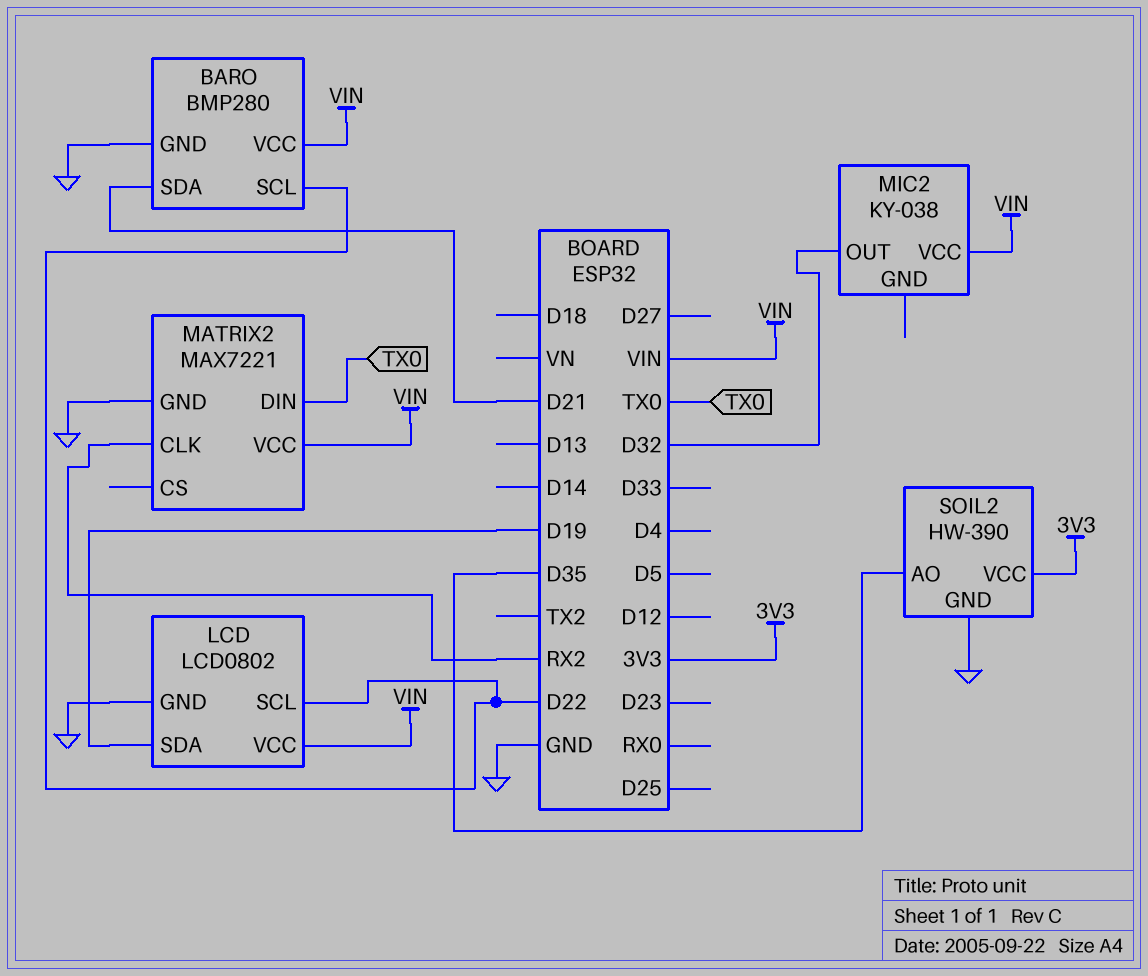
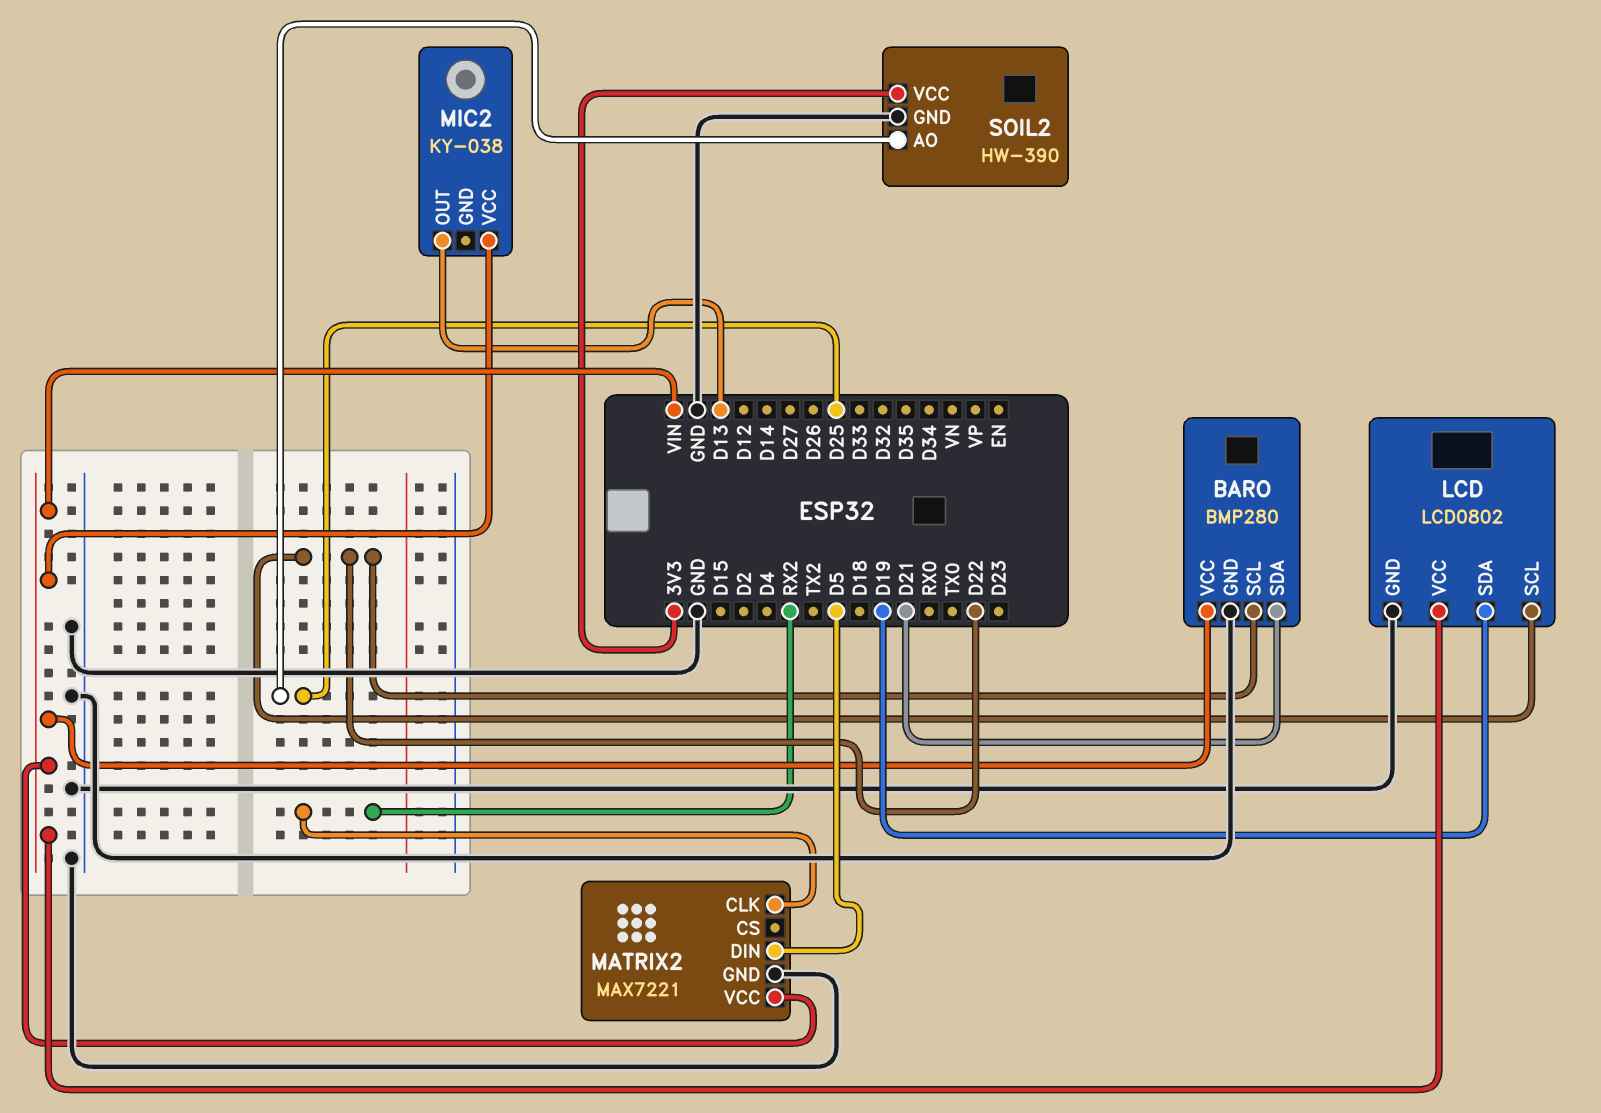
MATRIX2 pin DIN: TX0 -> D5
MIC2 pin OUT: D32 -> D13
SOIL2 pin AO: D35 -> D25

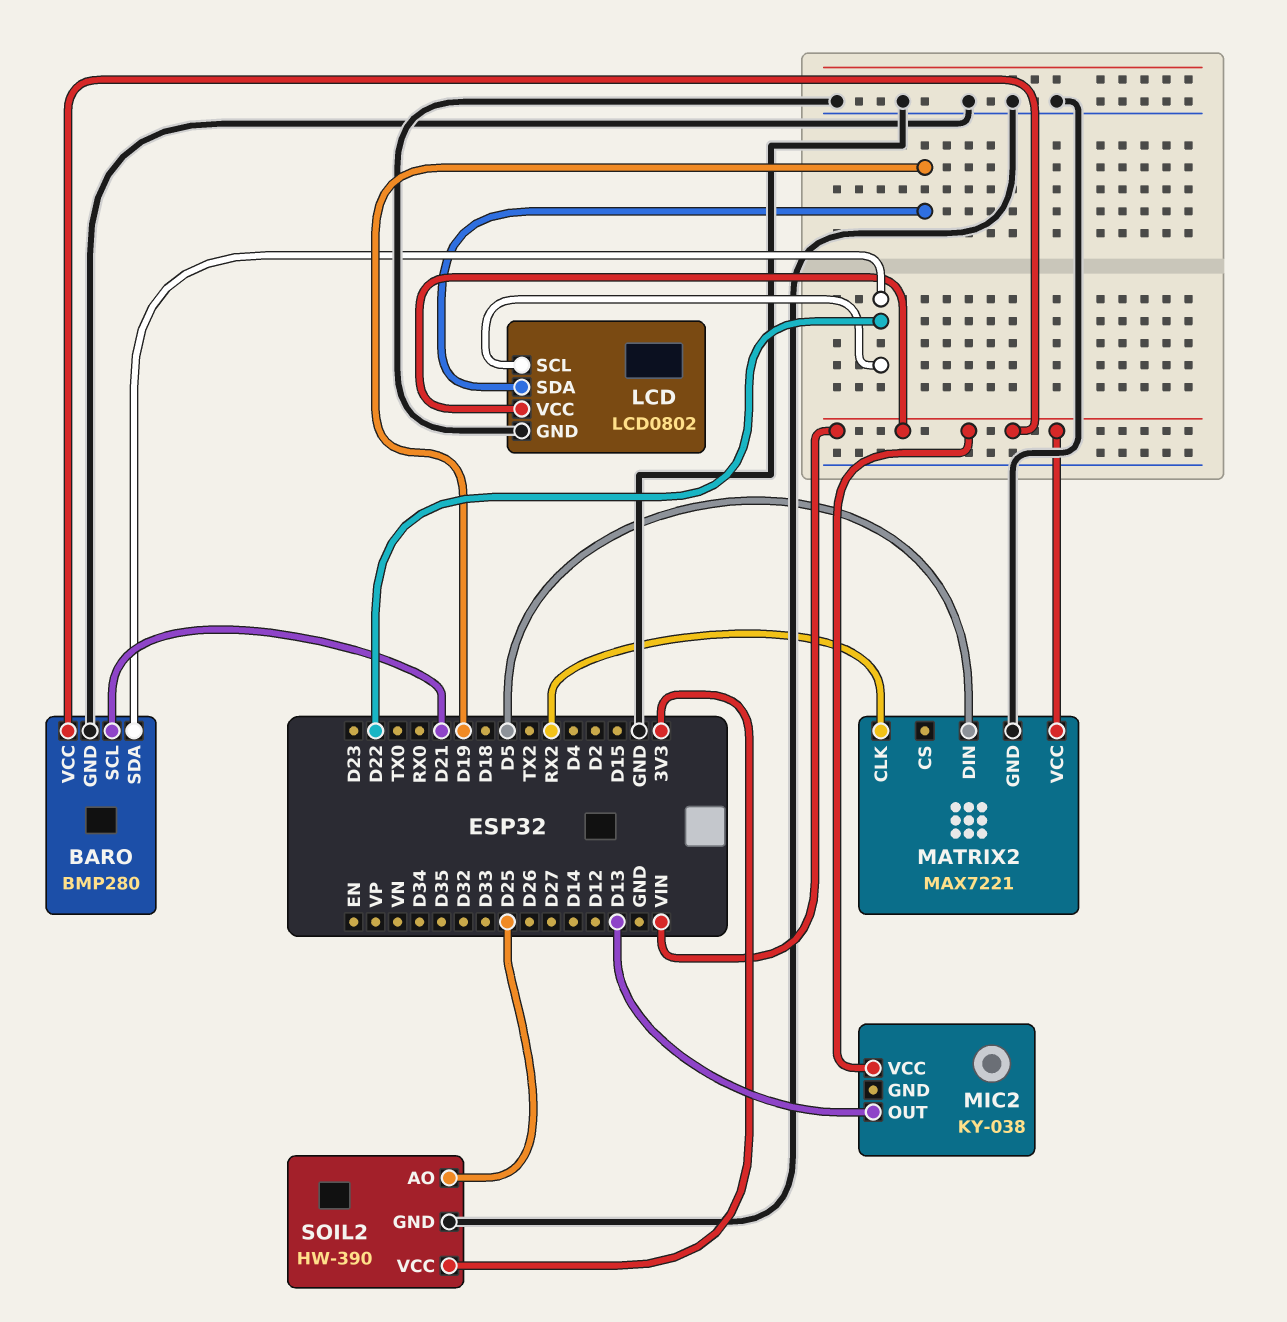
BARO pin SCL: D22 -> D21
BARO pin SDA: D21 -> D22

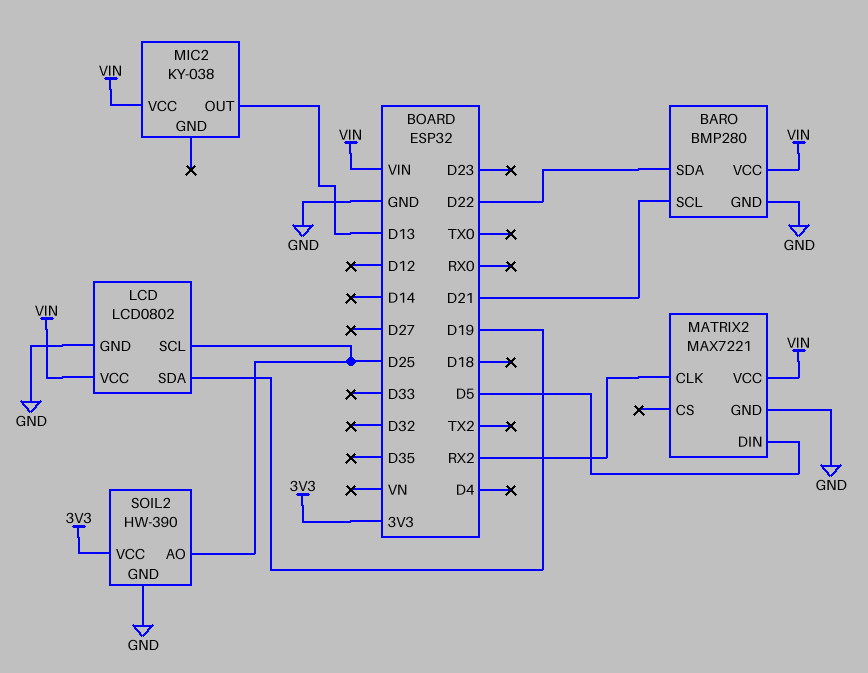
LCD pin SCL: D22 -> D25

